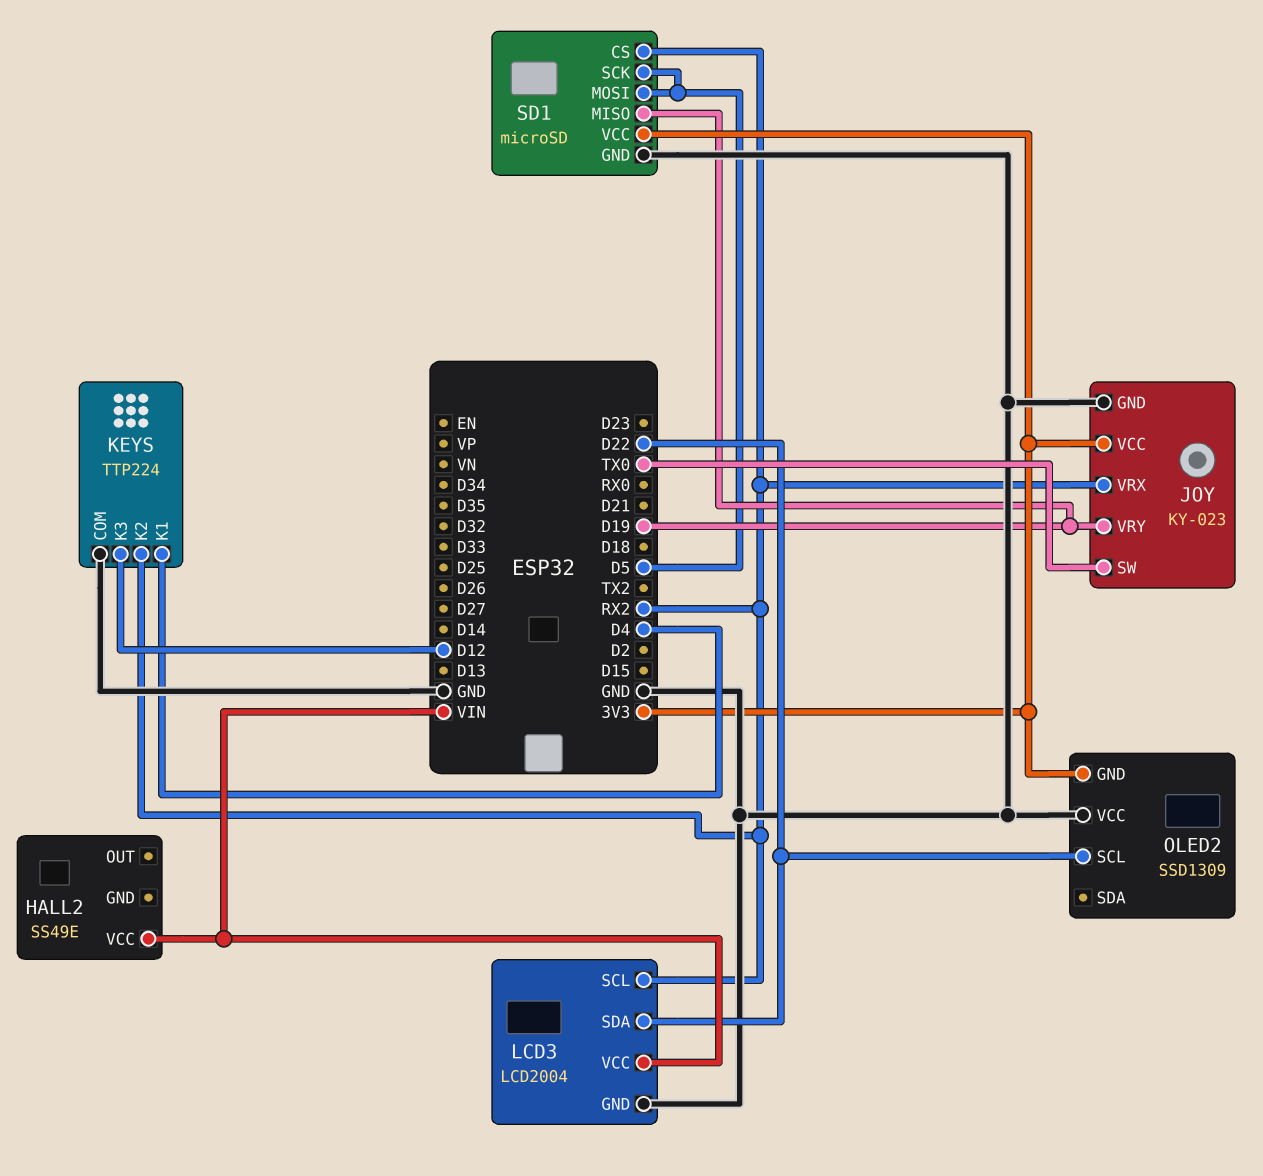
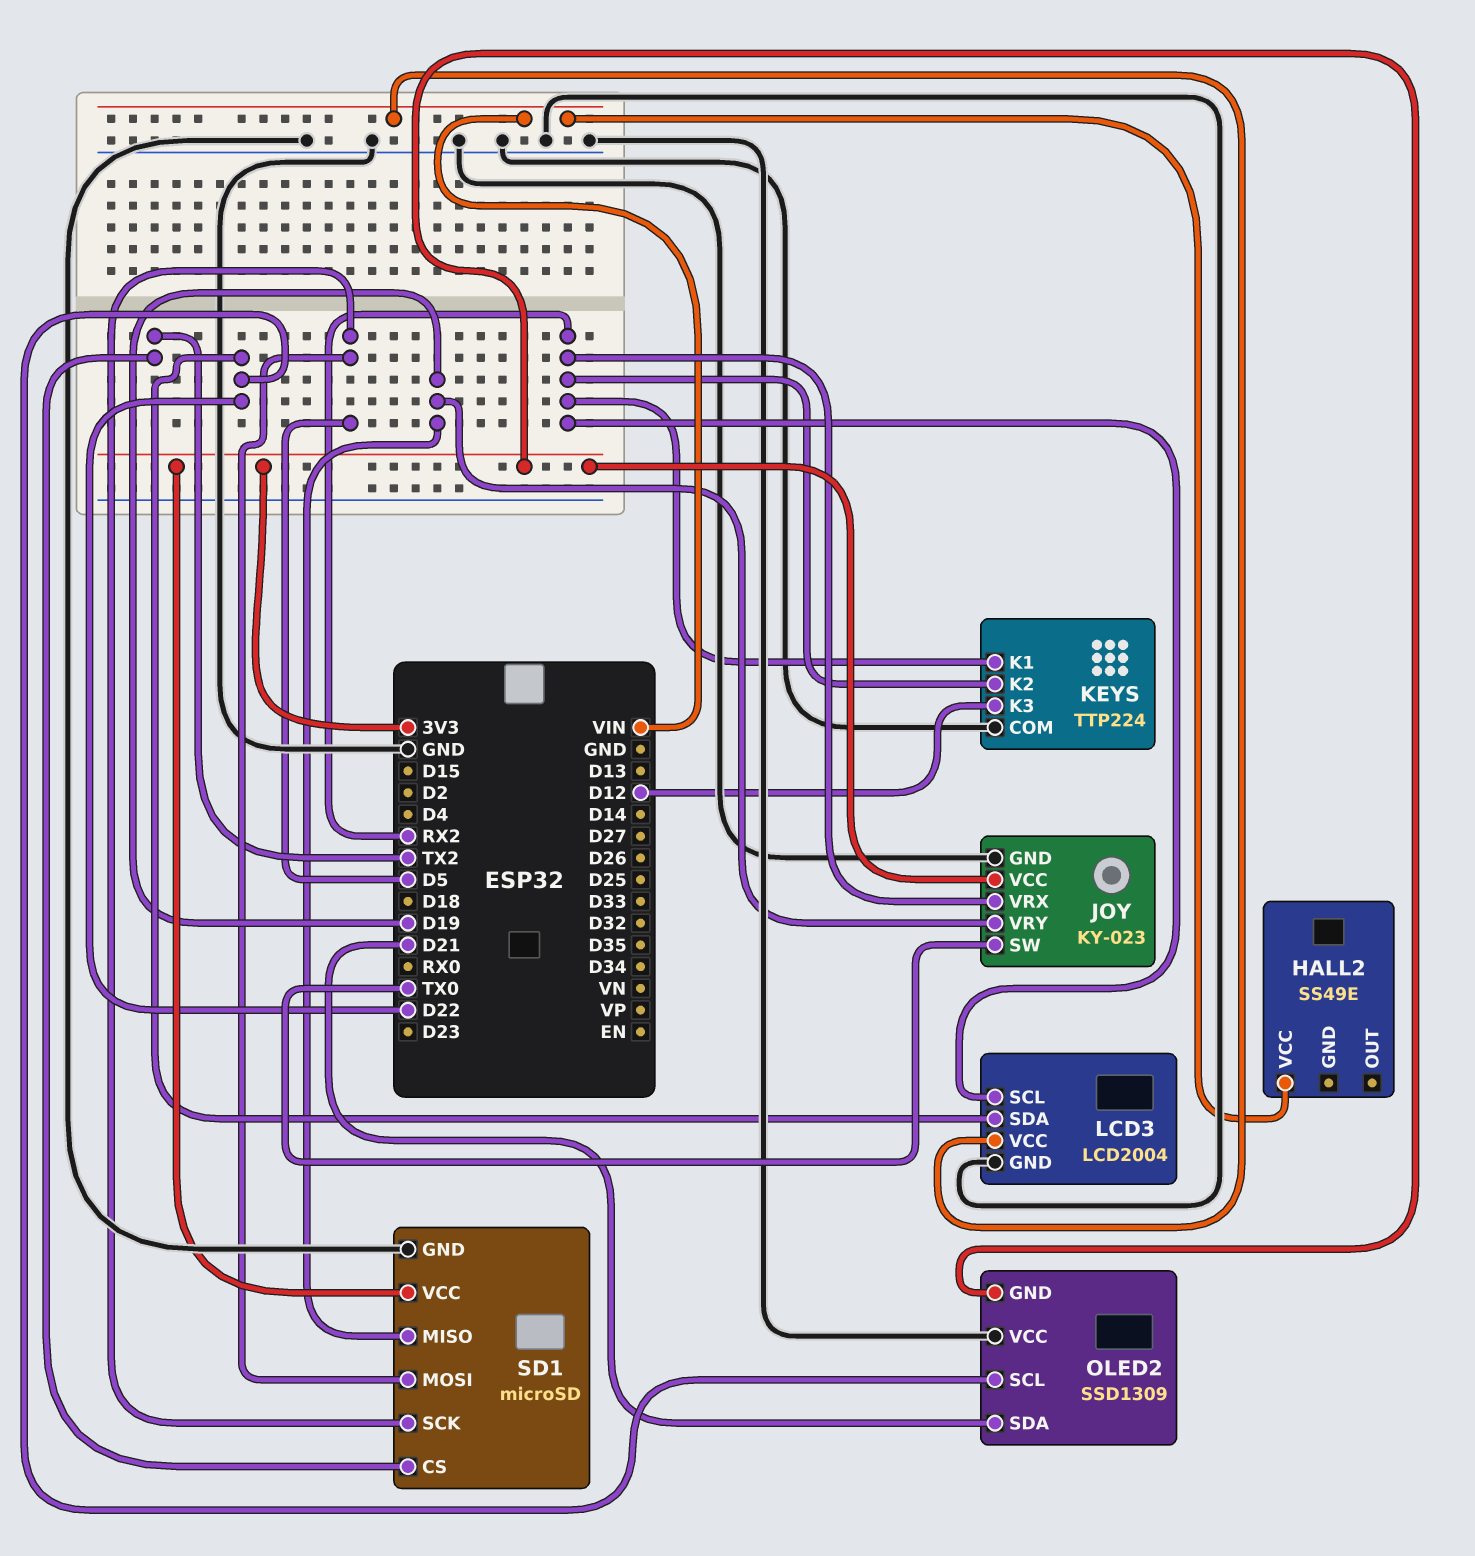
KEYS pin K1: D4 -> RX2
OLED2 pin SDA: none -> D21
SD1 pin CS: RX2 -> TX2

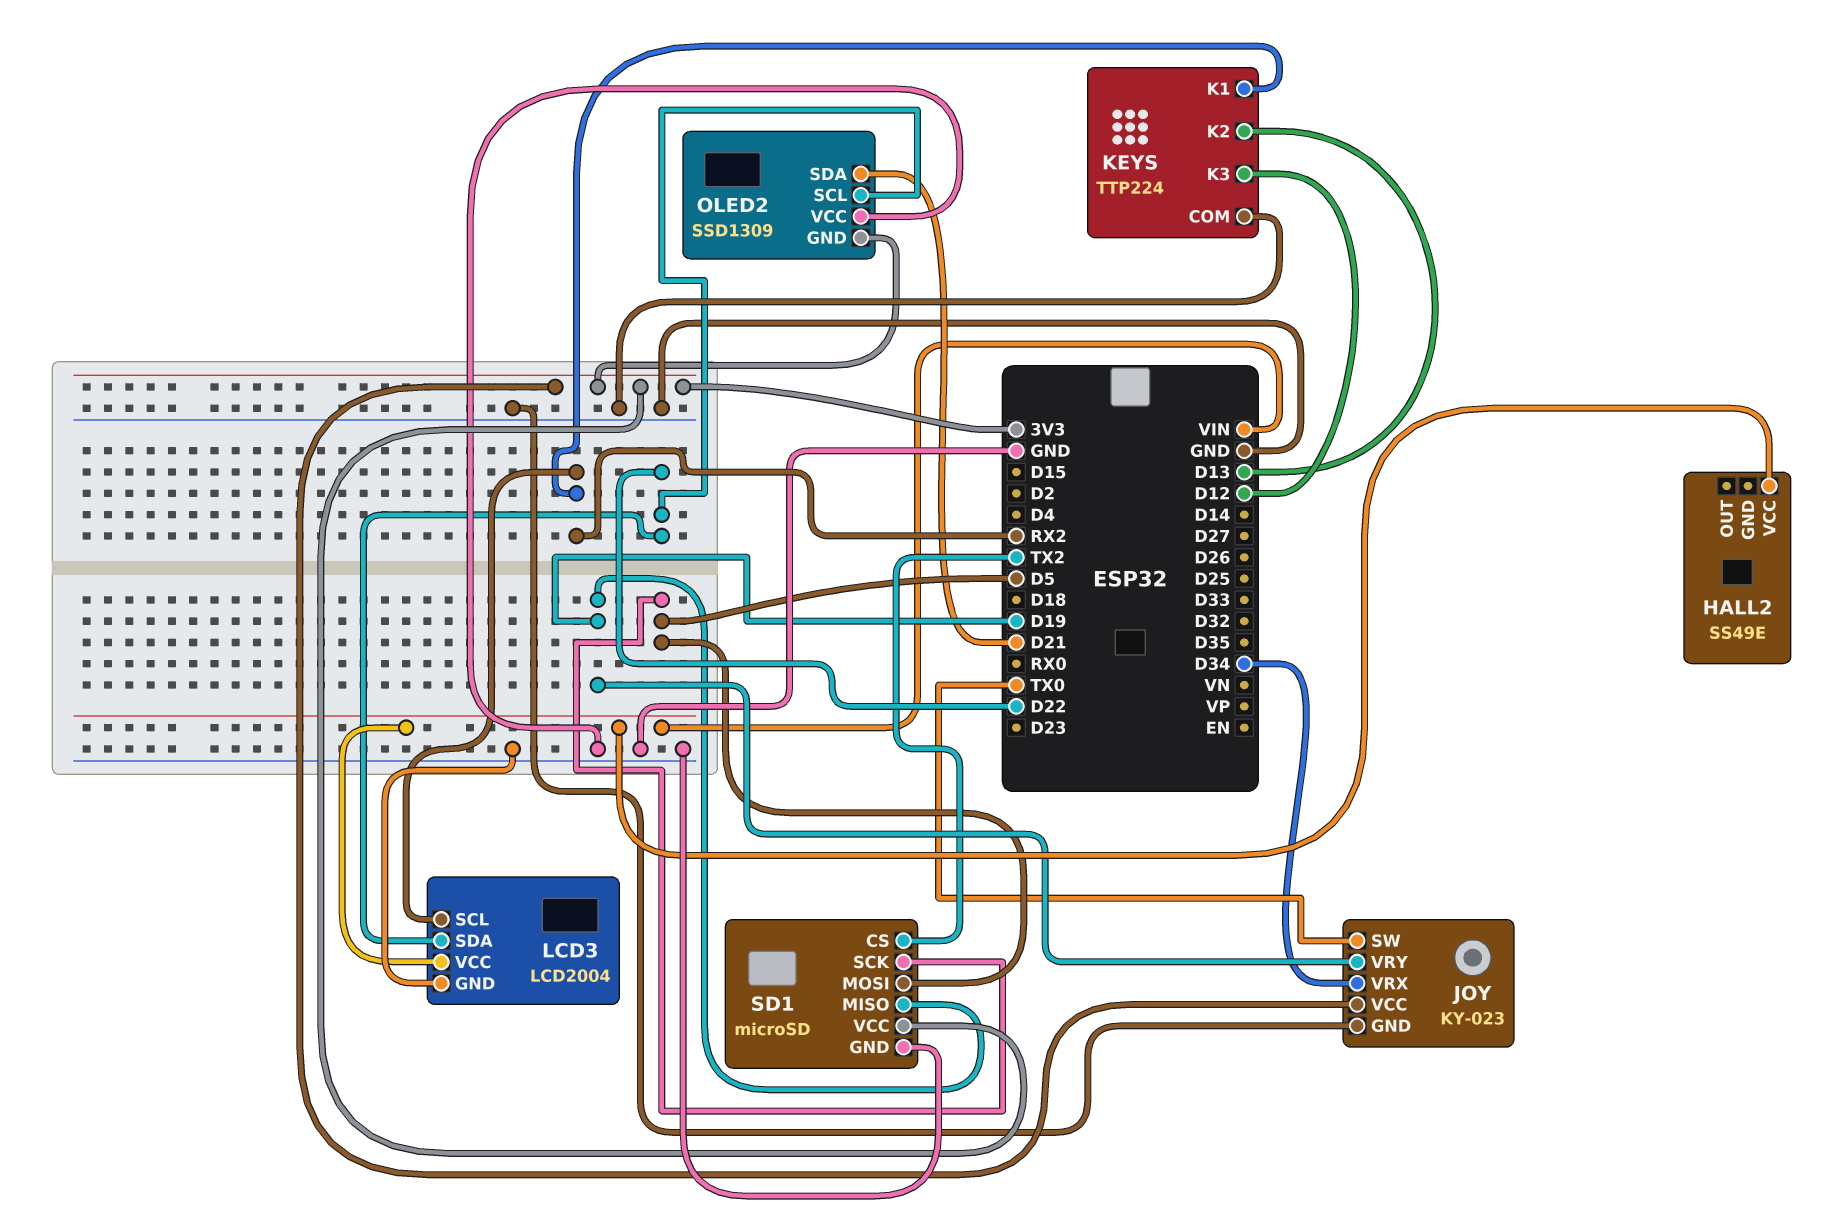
JOY pin VRX: RX2 -> D34
KEYS pin K2: RX2 -> D13

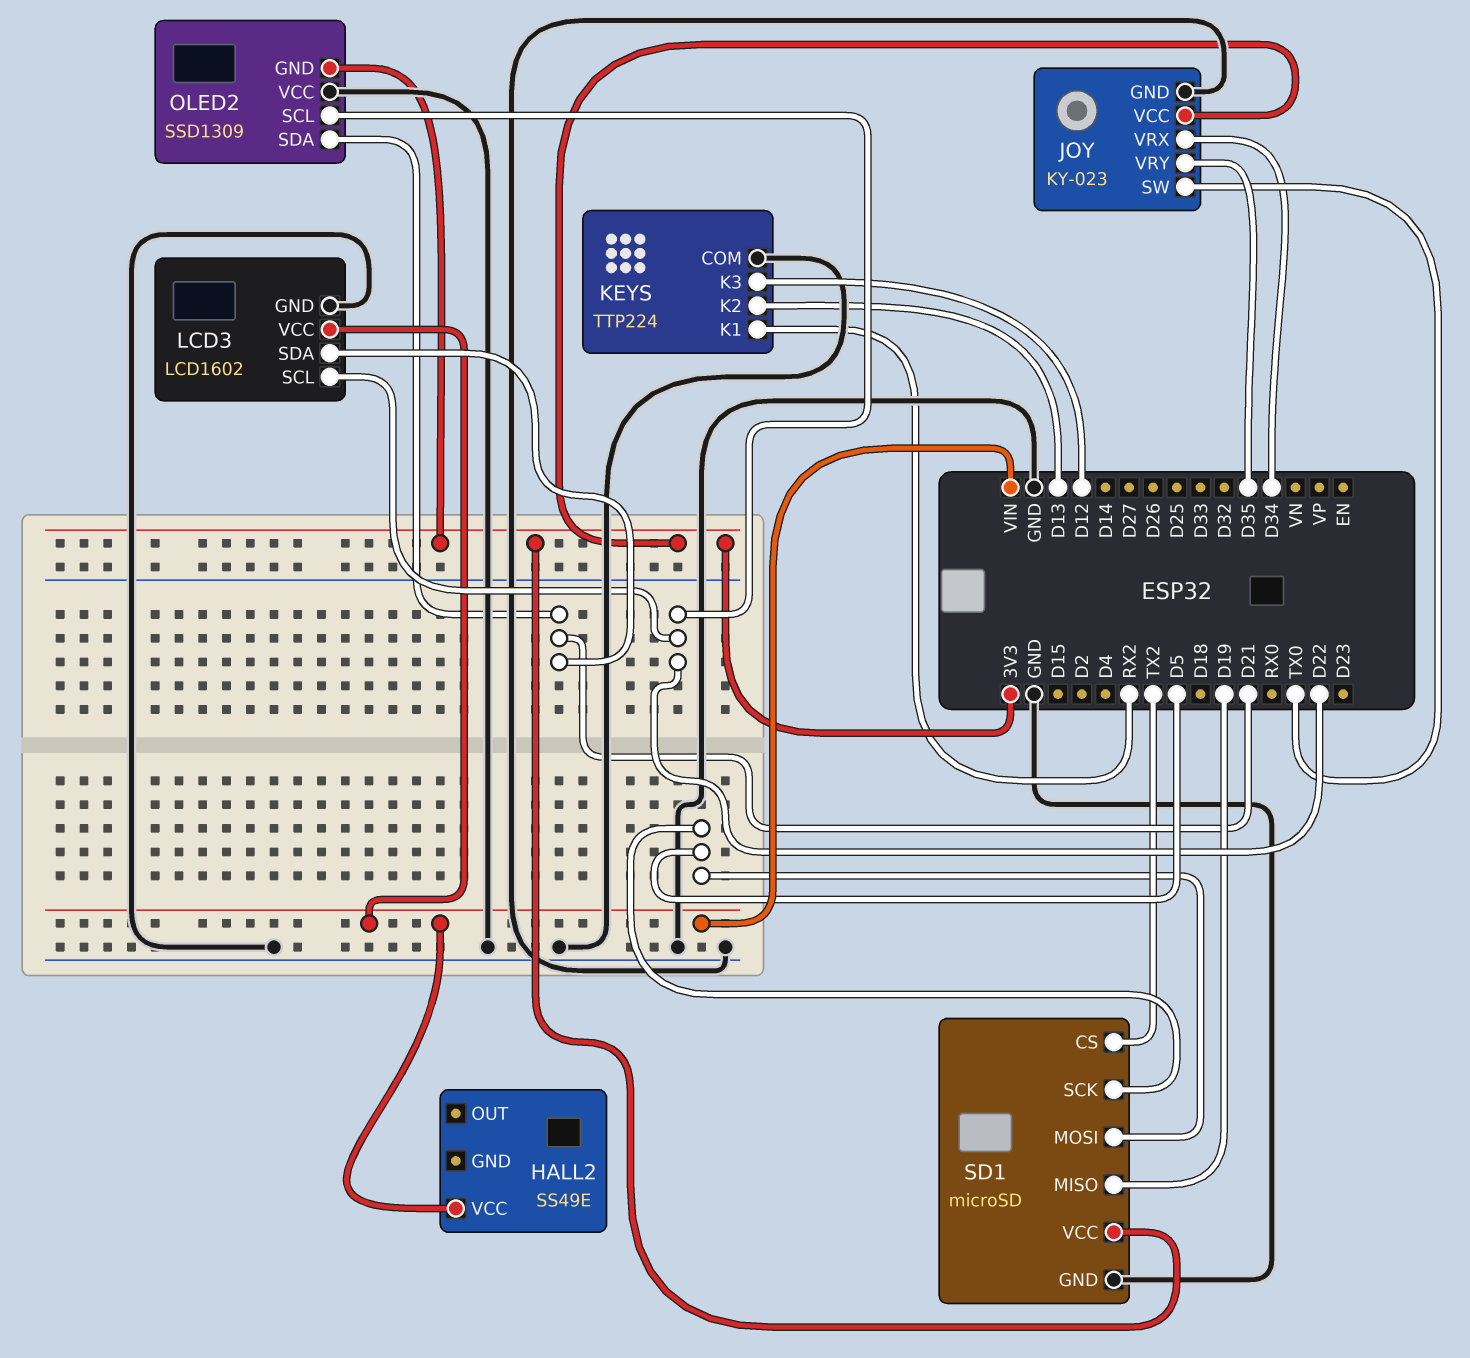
JOY pin VRY: D19 -> D35
LCD3: LCD2004 -> LCD1602
LCD3 pin SCL: RX2 -> D22
LCD3 pin SDA: D22 -> D21

